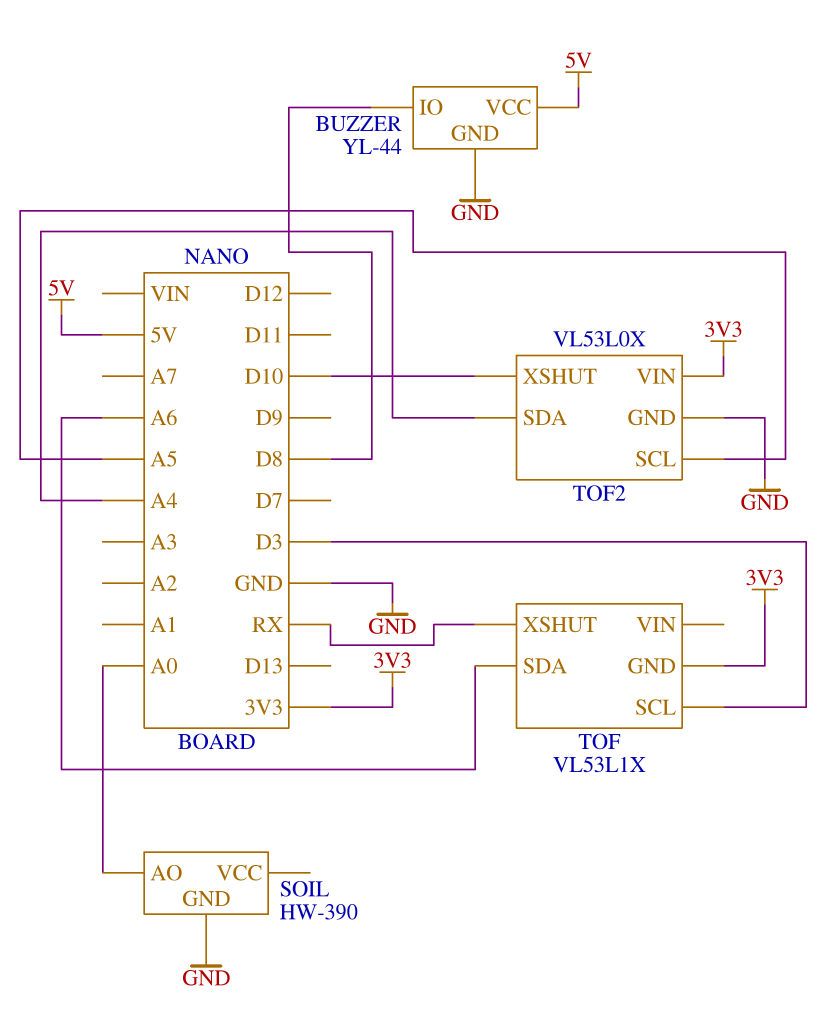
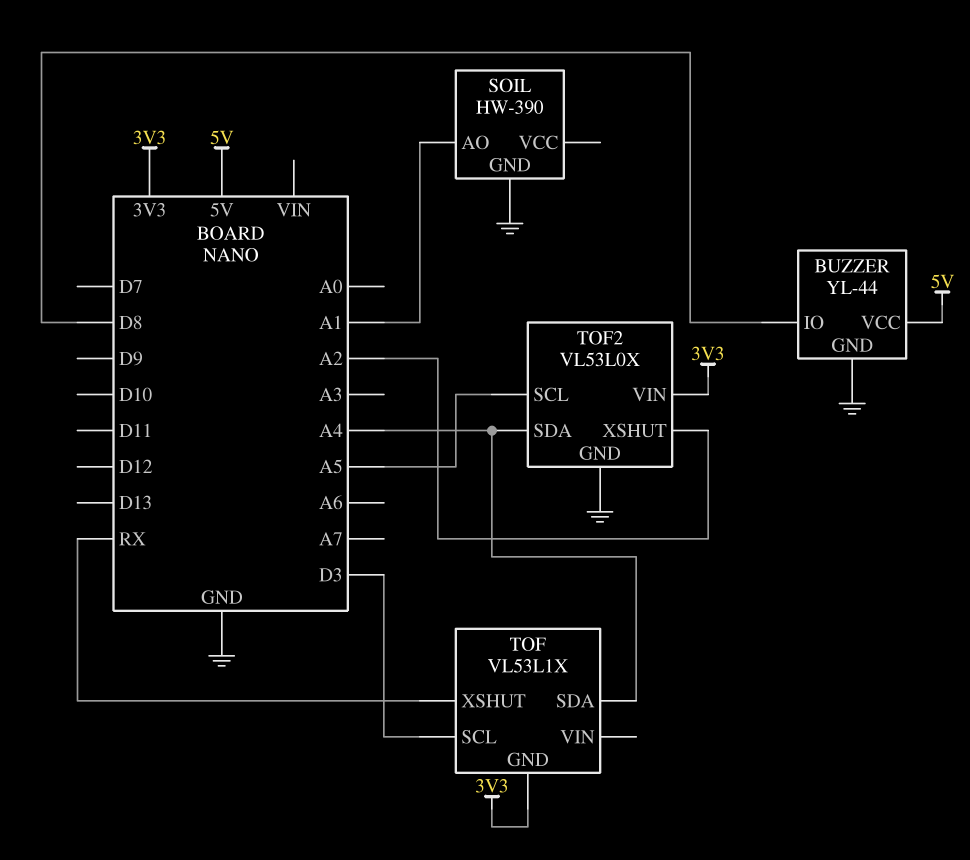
SOIL pin AO: A0 -> A1
TOF pin SDA: A6 -> A4
TOF2 pin XSHUT: D10 -> A2

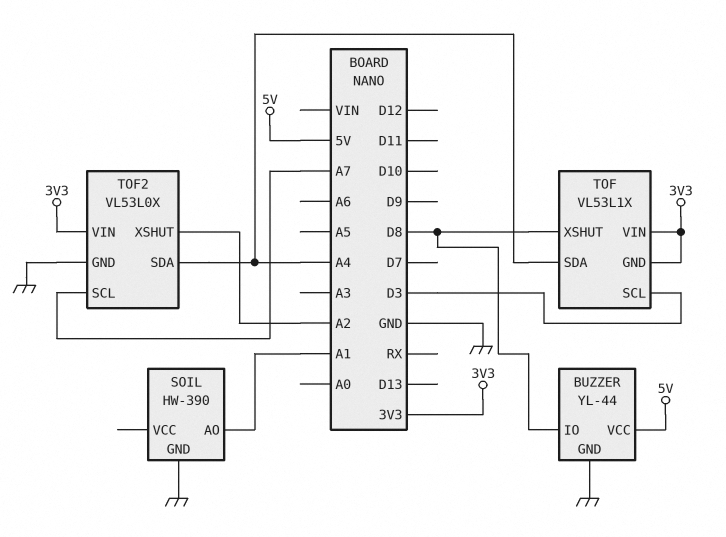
TOF pin VIN: none -> 3V3
TOF pin XSHUT: RX -> D8
TOF2 pin SCL: A5 -> A7

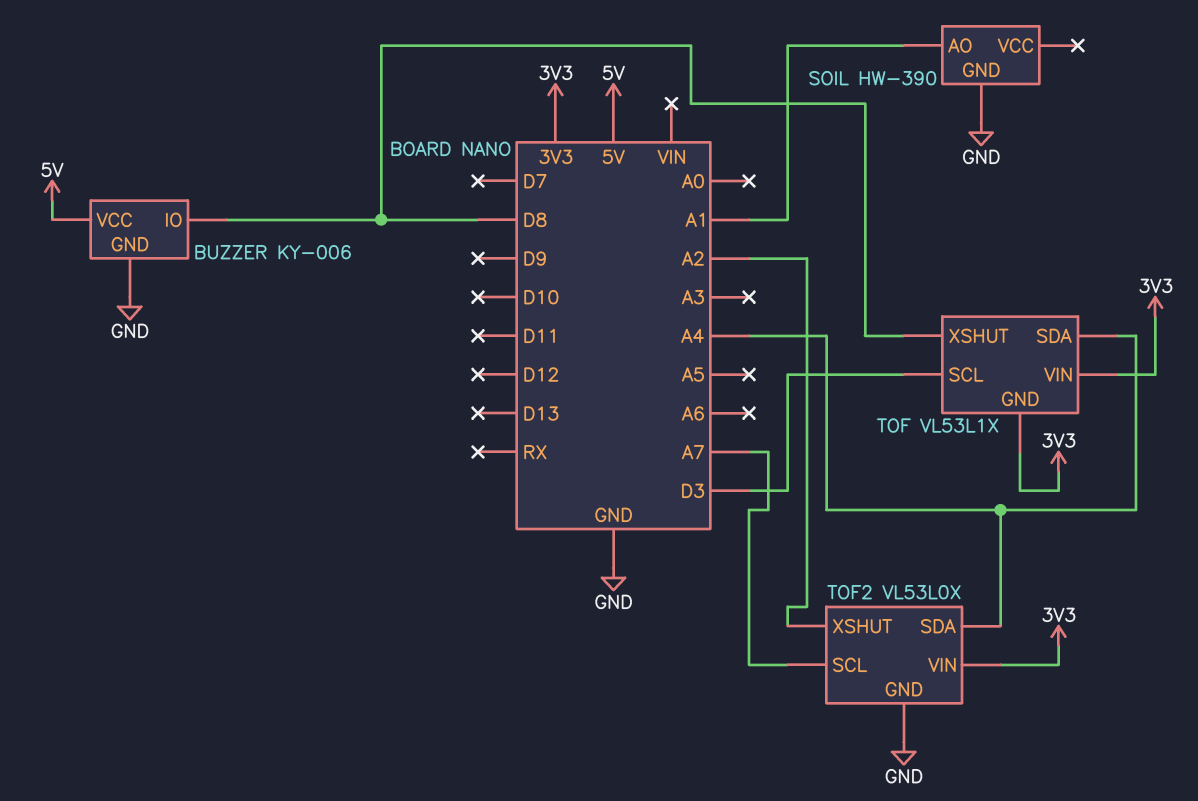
BUZZER: YL-44 -> KY-006

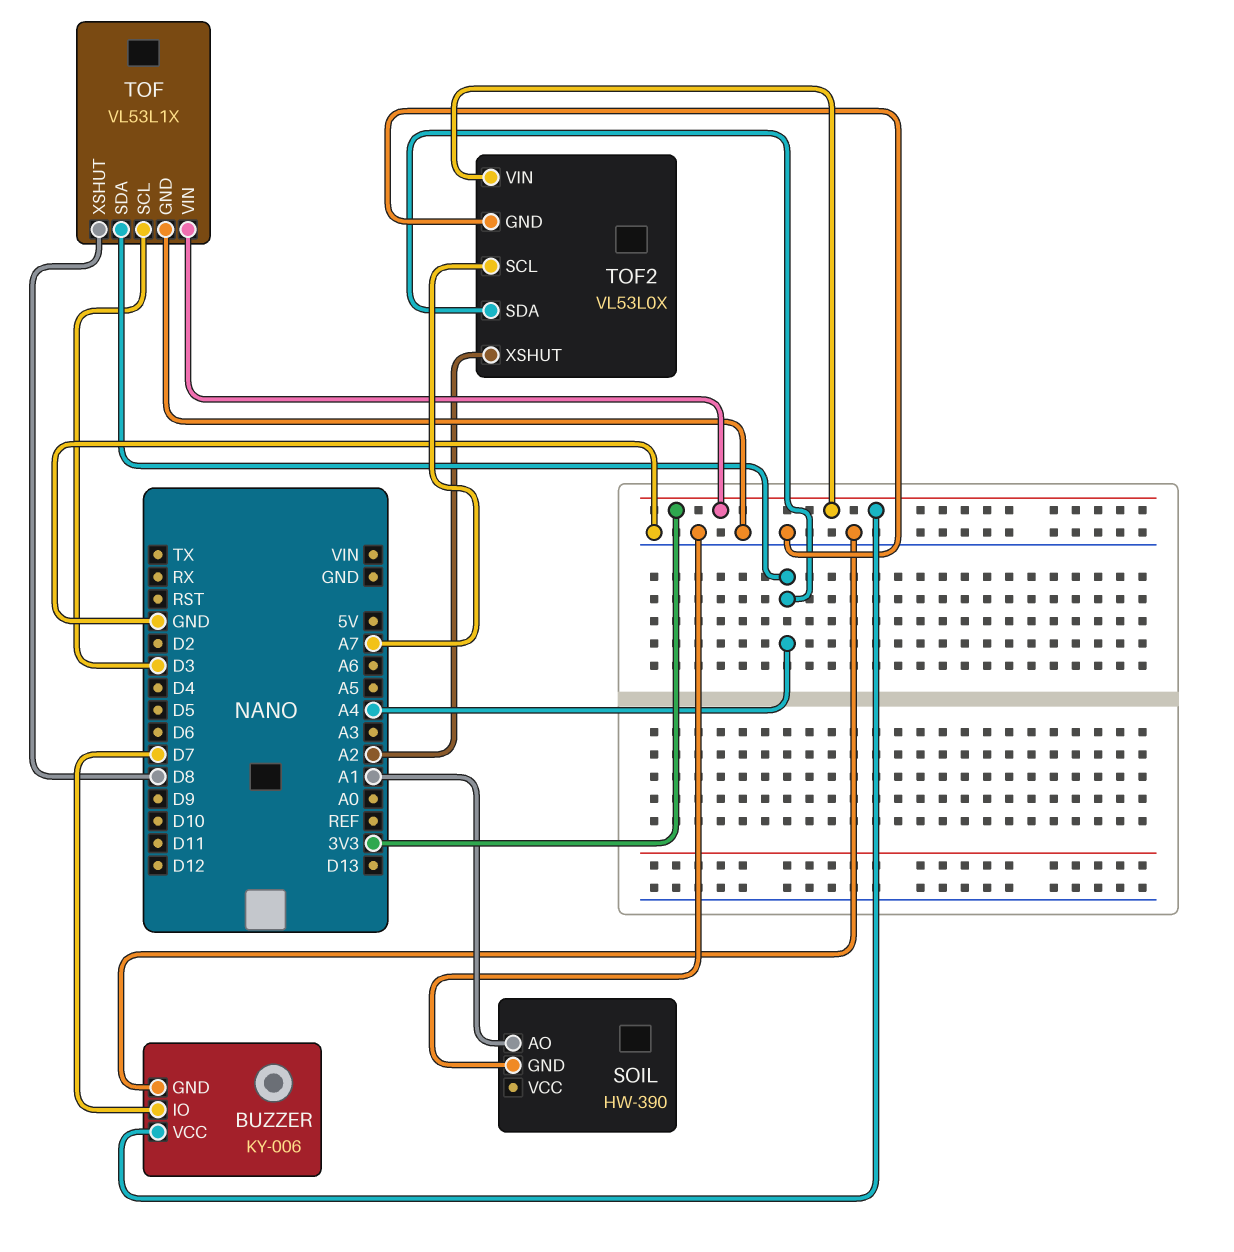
BUZZER pin IO: D8 -> D7
BUZZER pin VCC: 5V -> 3V3
TOF pin GND: 3V3 -> GND

